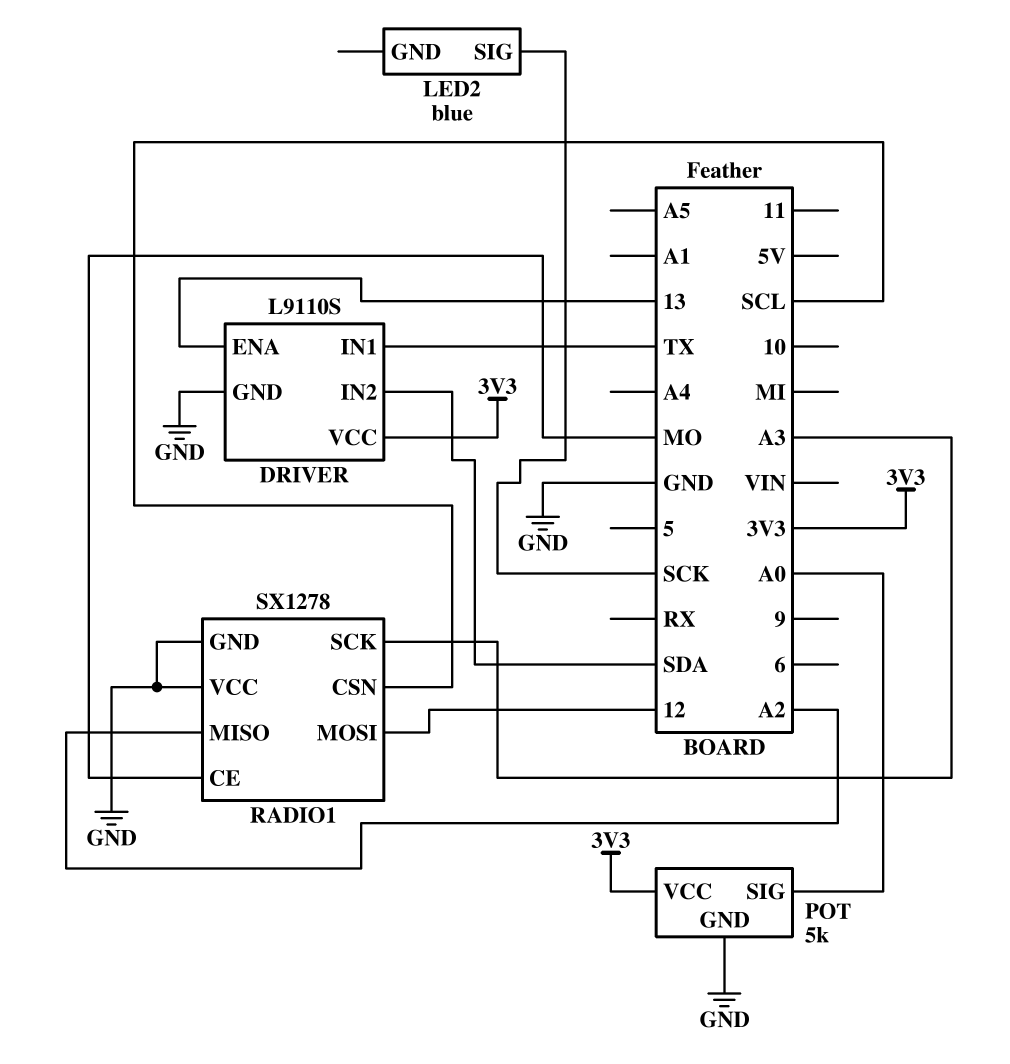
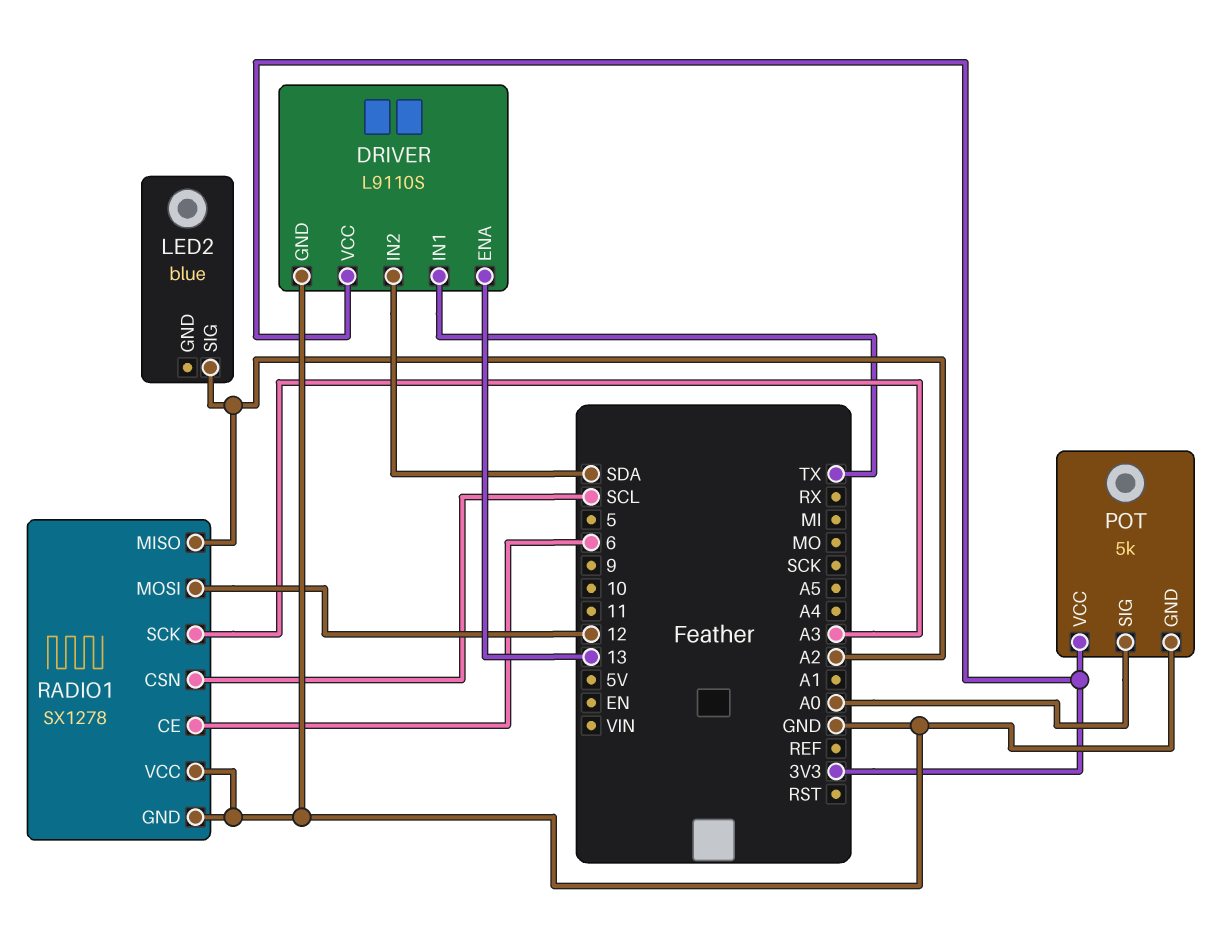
LED2 pin SIG: SCK -> A2
RADIO1 pin CE: MO -> 6

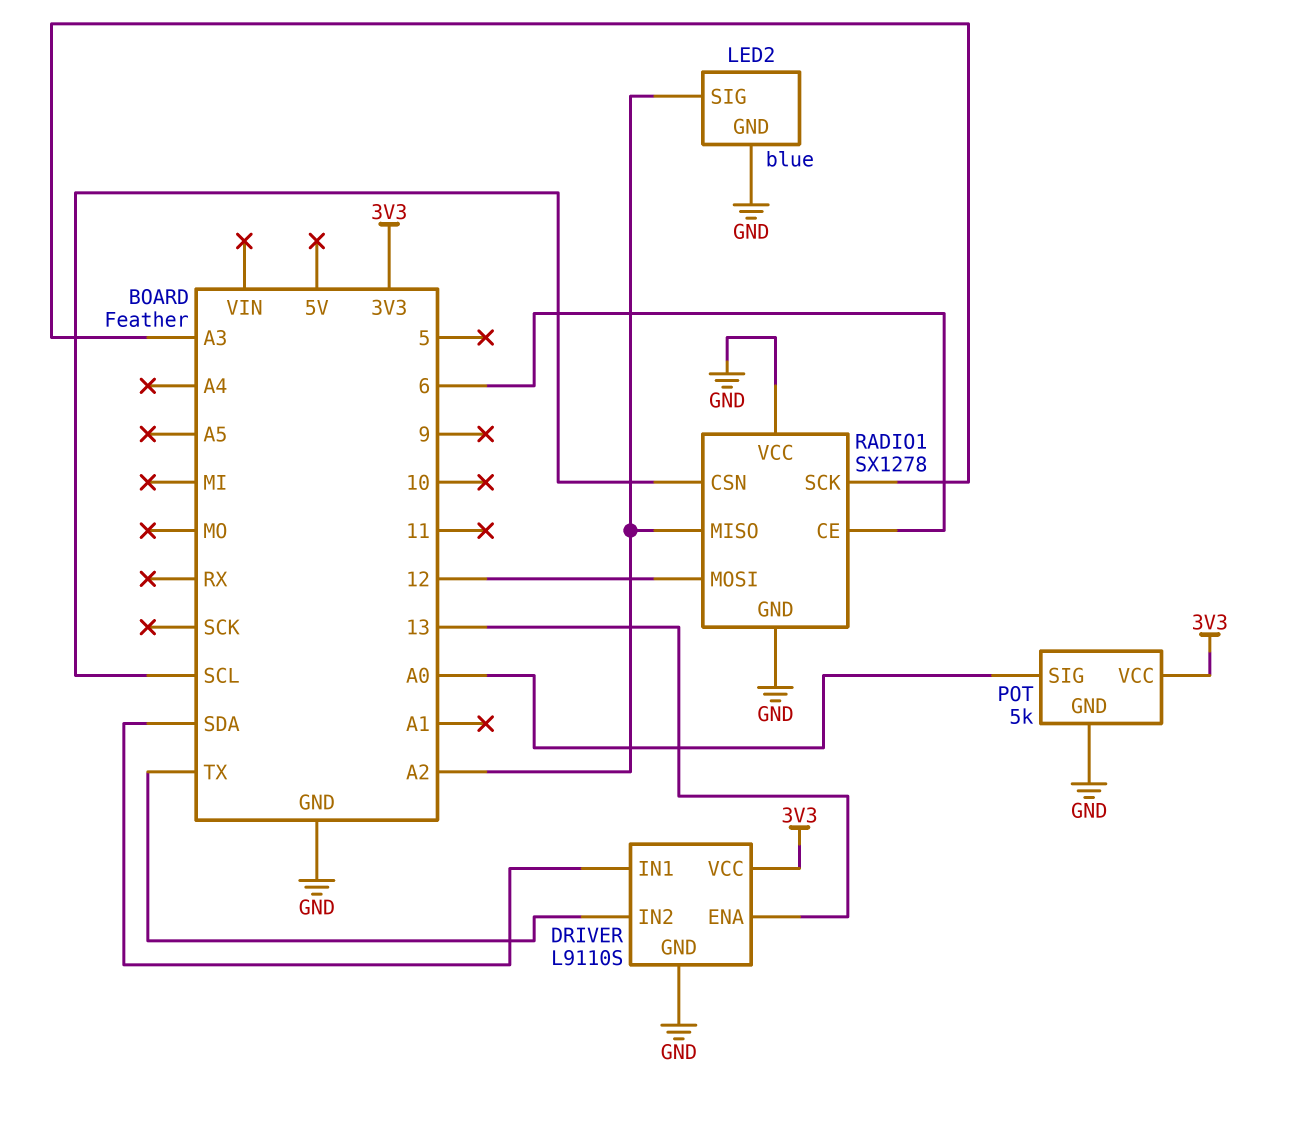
DRIVER pin IN1: TX -> SDA
DRIVER pin IN2: SDA -> TX
LED2 pin GND: none -> GND

